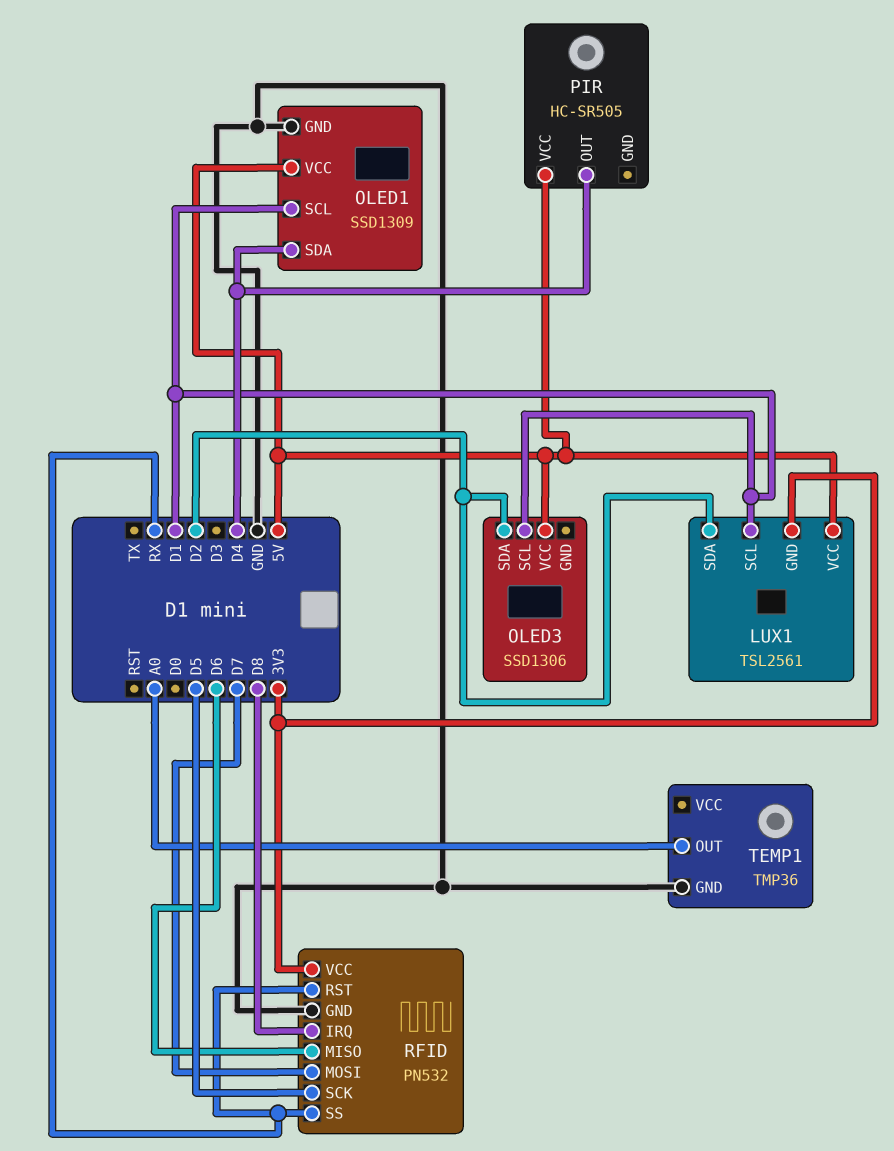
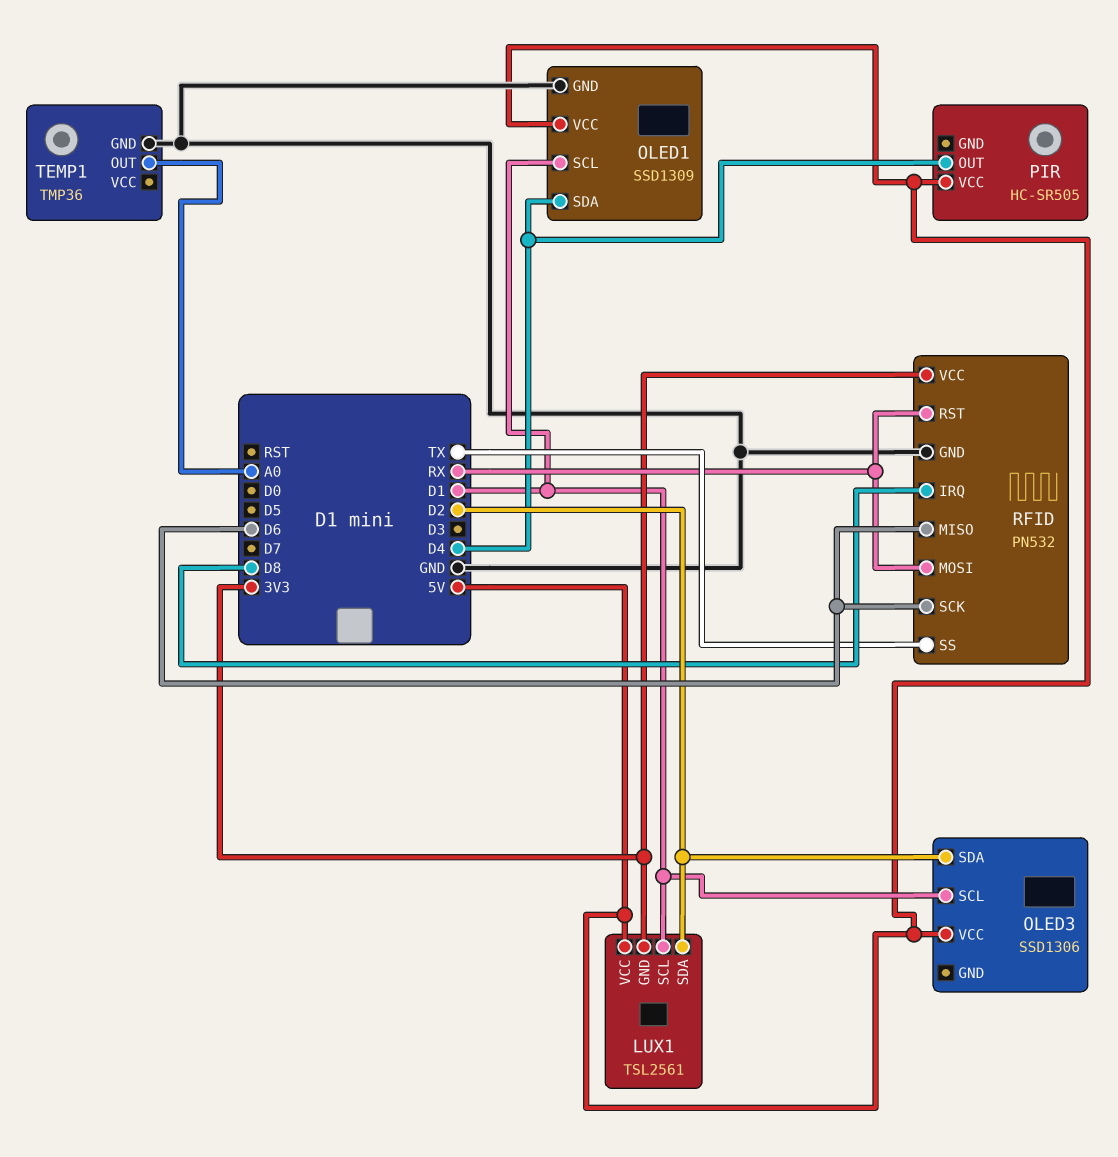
RFID pin MOSI: D7 -> RX
RFID pin SCK: D5 -> D6
RFID pin SS: RX -> TX

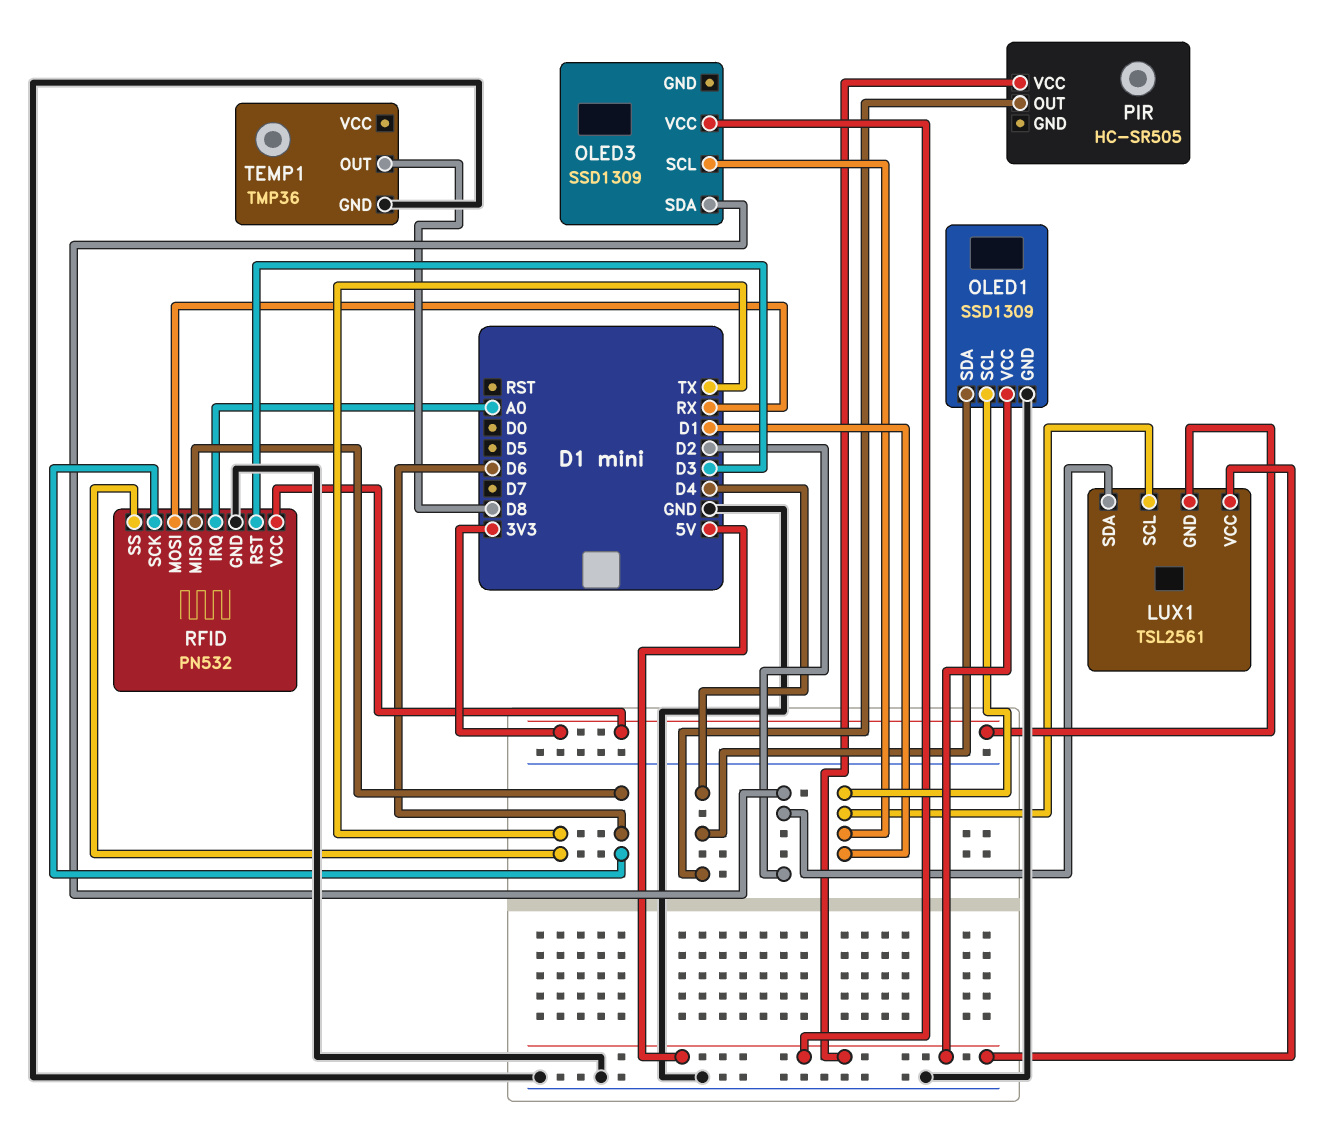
OLED3: SSD1306 -> SSD1309
RFID pin IRQ: D8 -> A0
RFID pin RST: RX -> D3
TEMP1 pin OUT: A0 -> D8

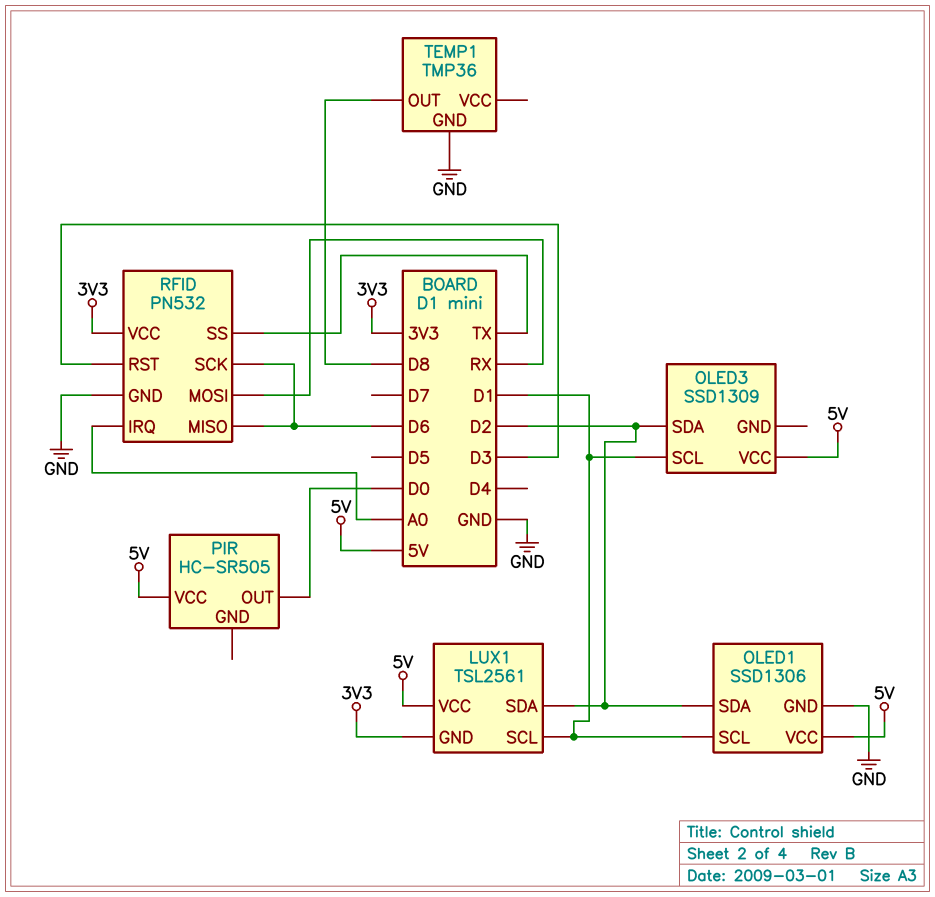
OLED1: SSD1309 -> SSD1306
OLED1 pin SDA: D4 -> D2
PIR pin OUT: D4 -> D0

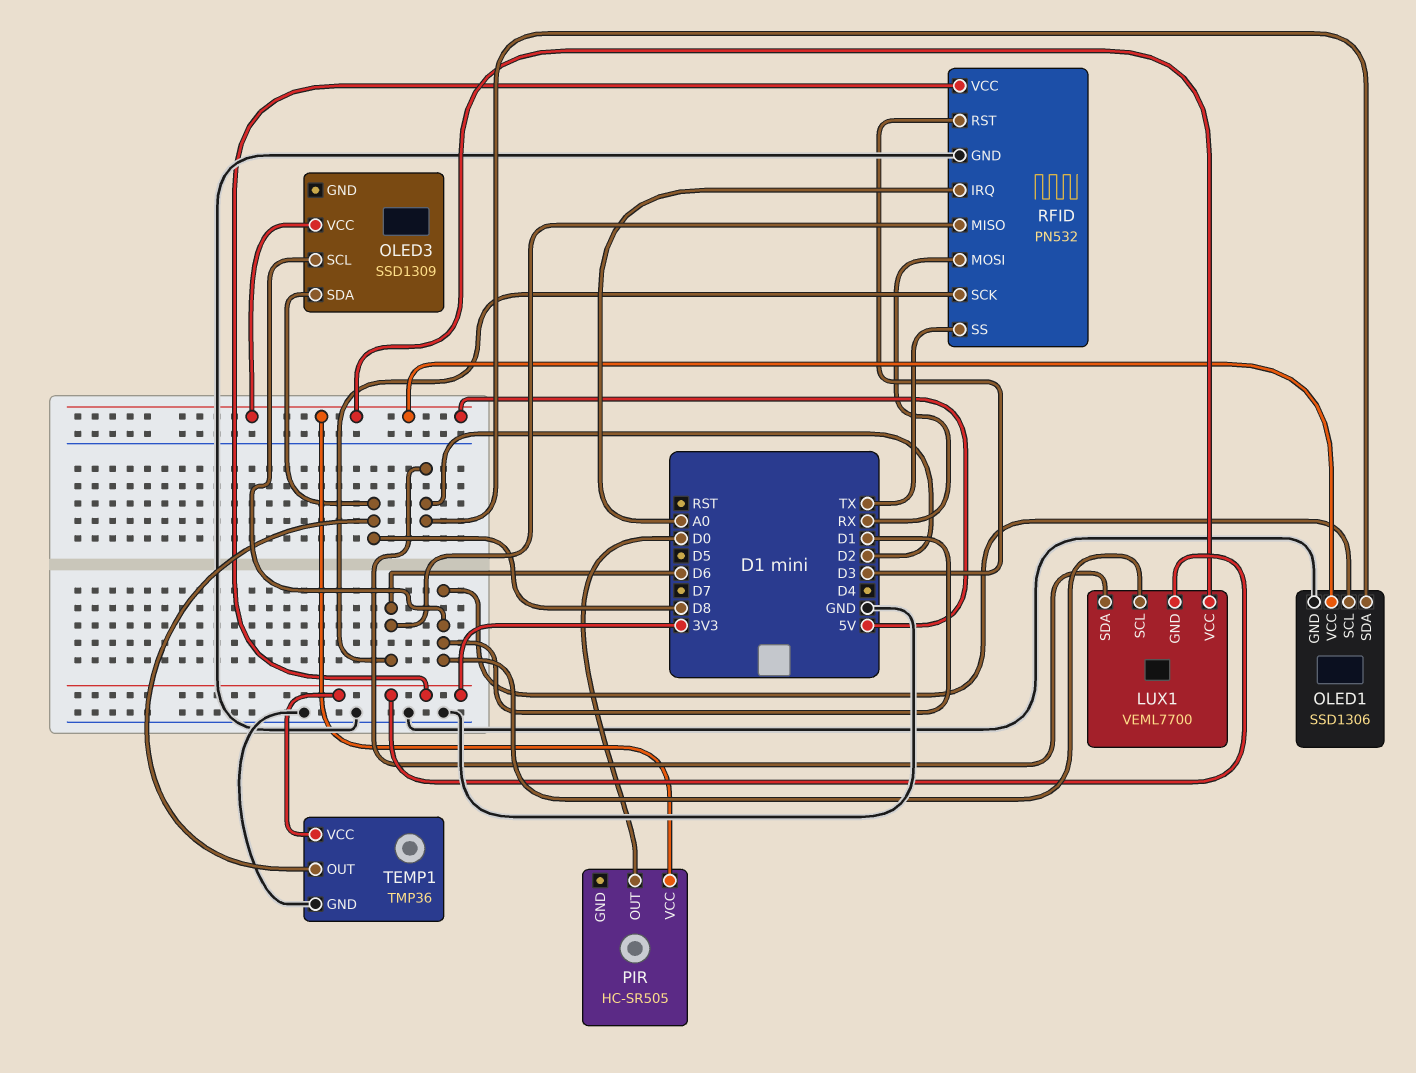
LUX1: TSL2561 -> VEML7700
OLED3 pin SDA: D2 -> D8
TEMP1 pin VCC: none -> 3V3

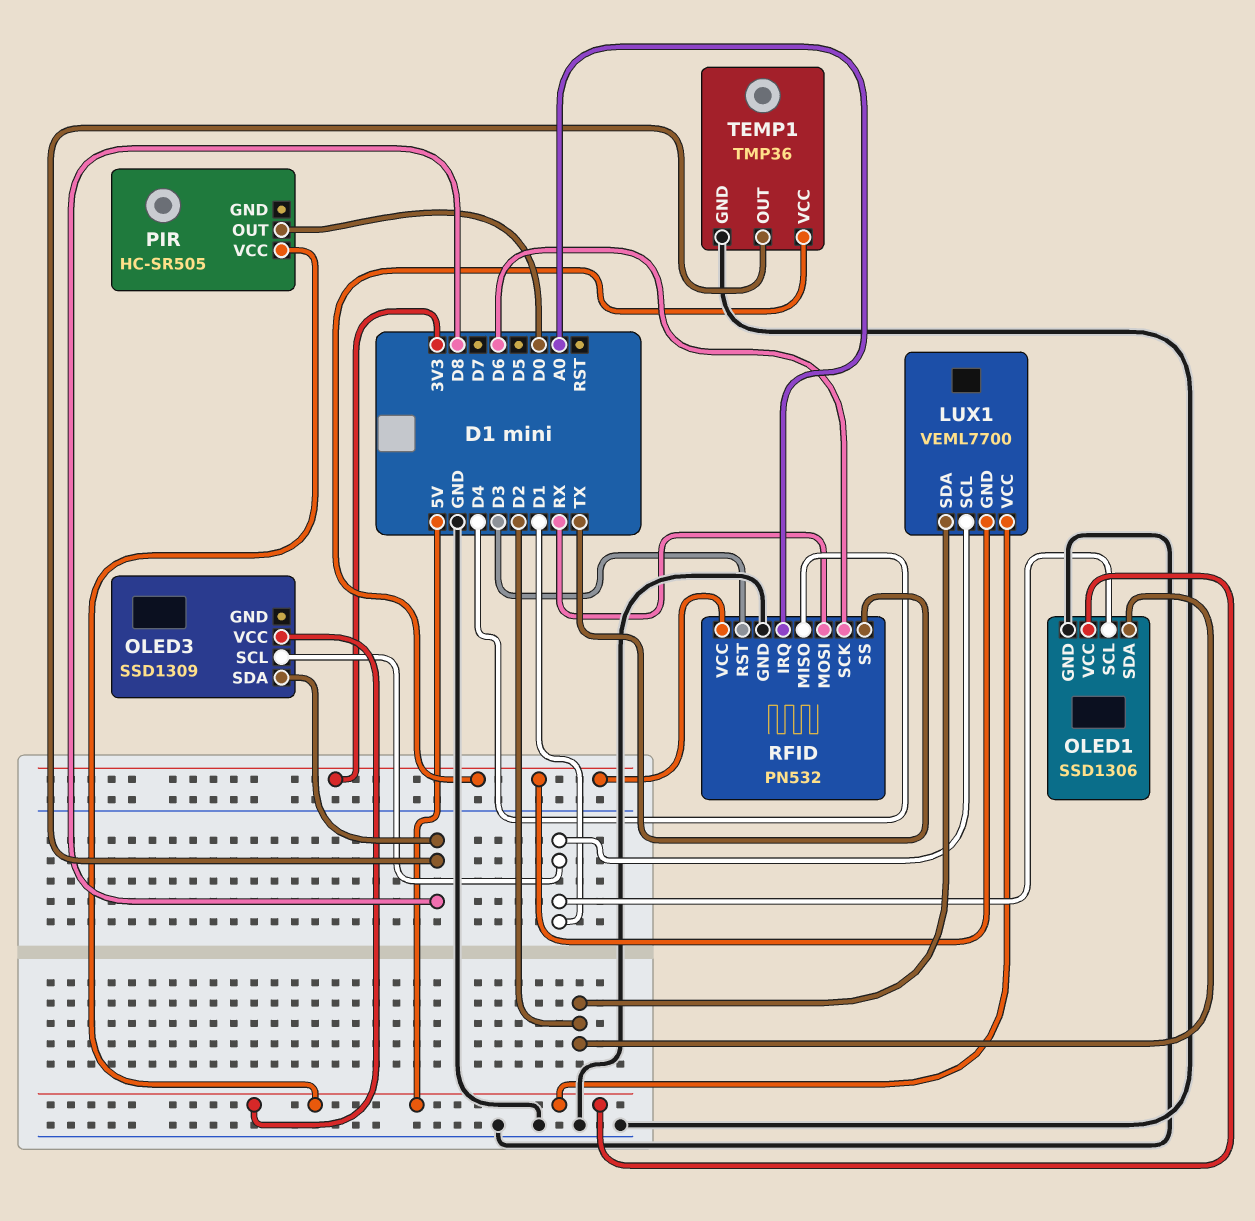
RFID pin MISO: D6 -> D4

